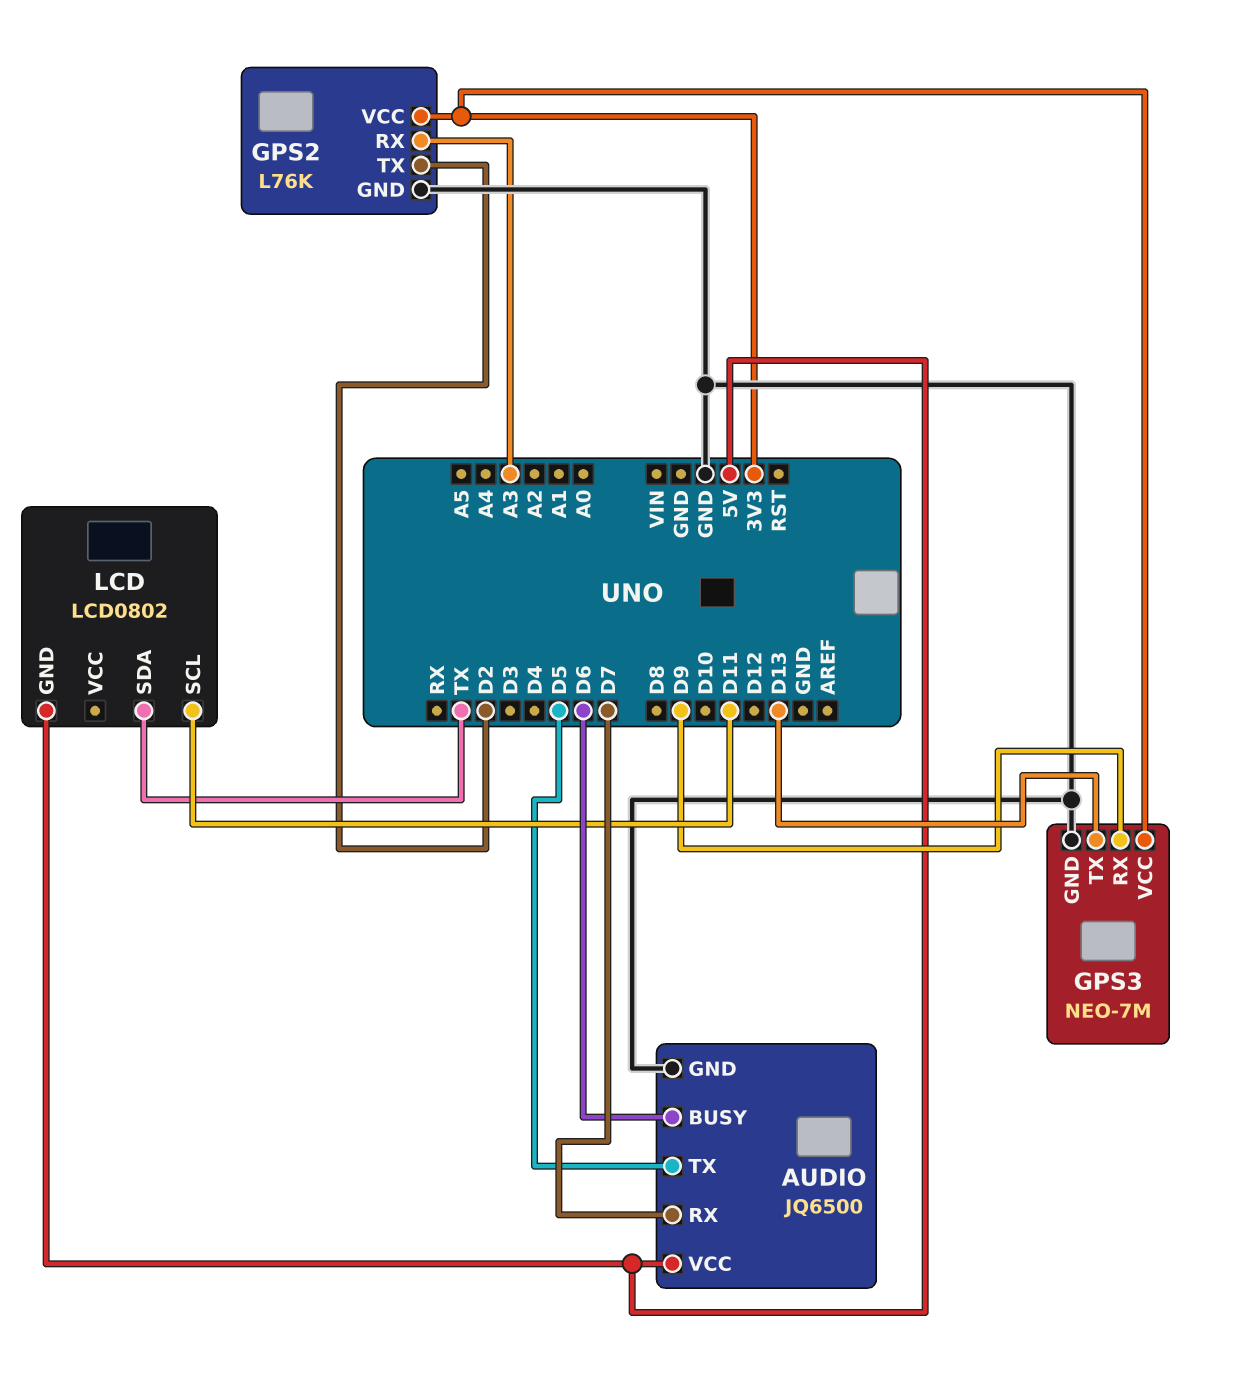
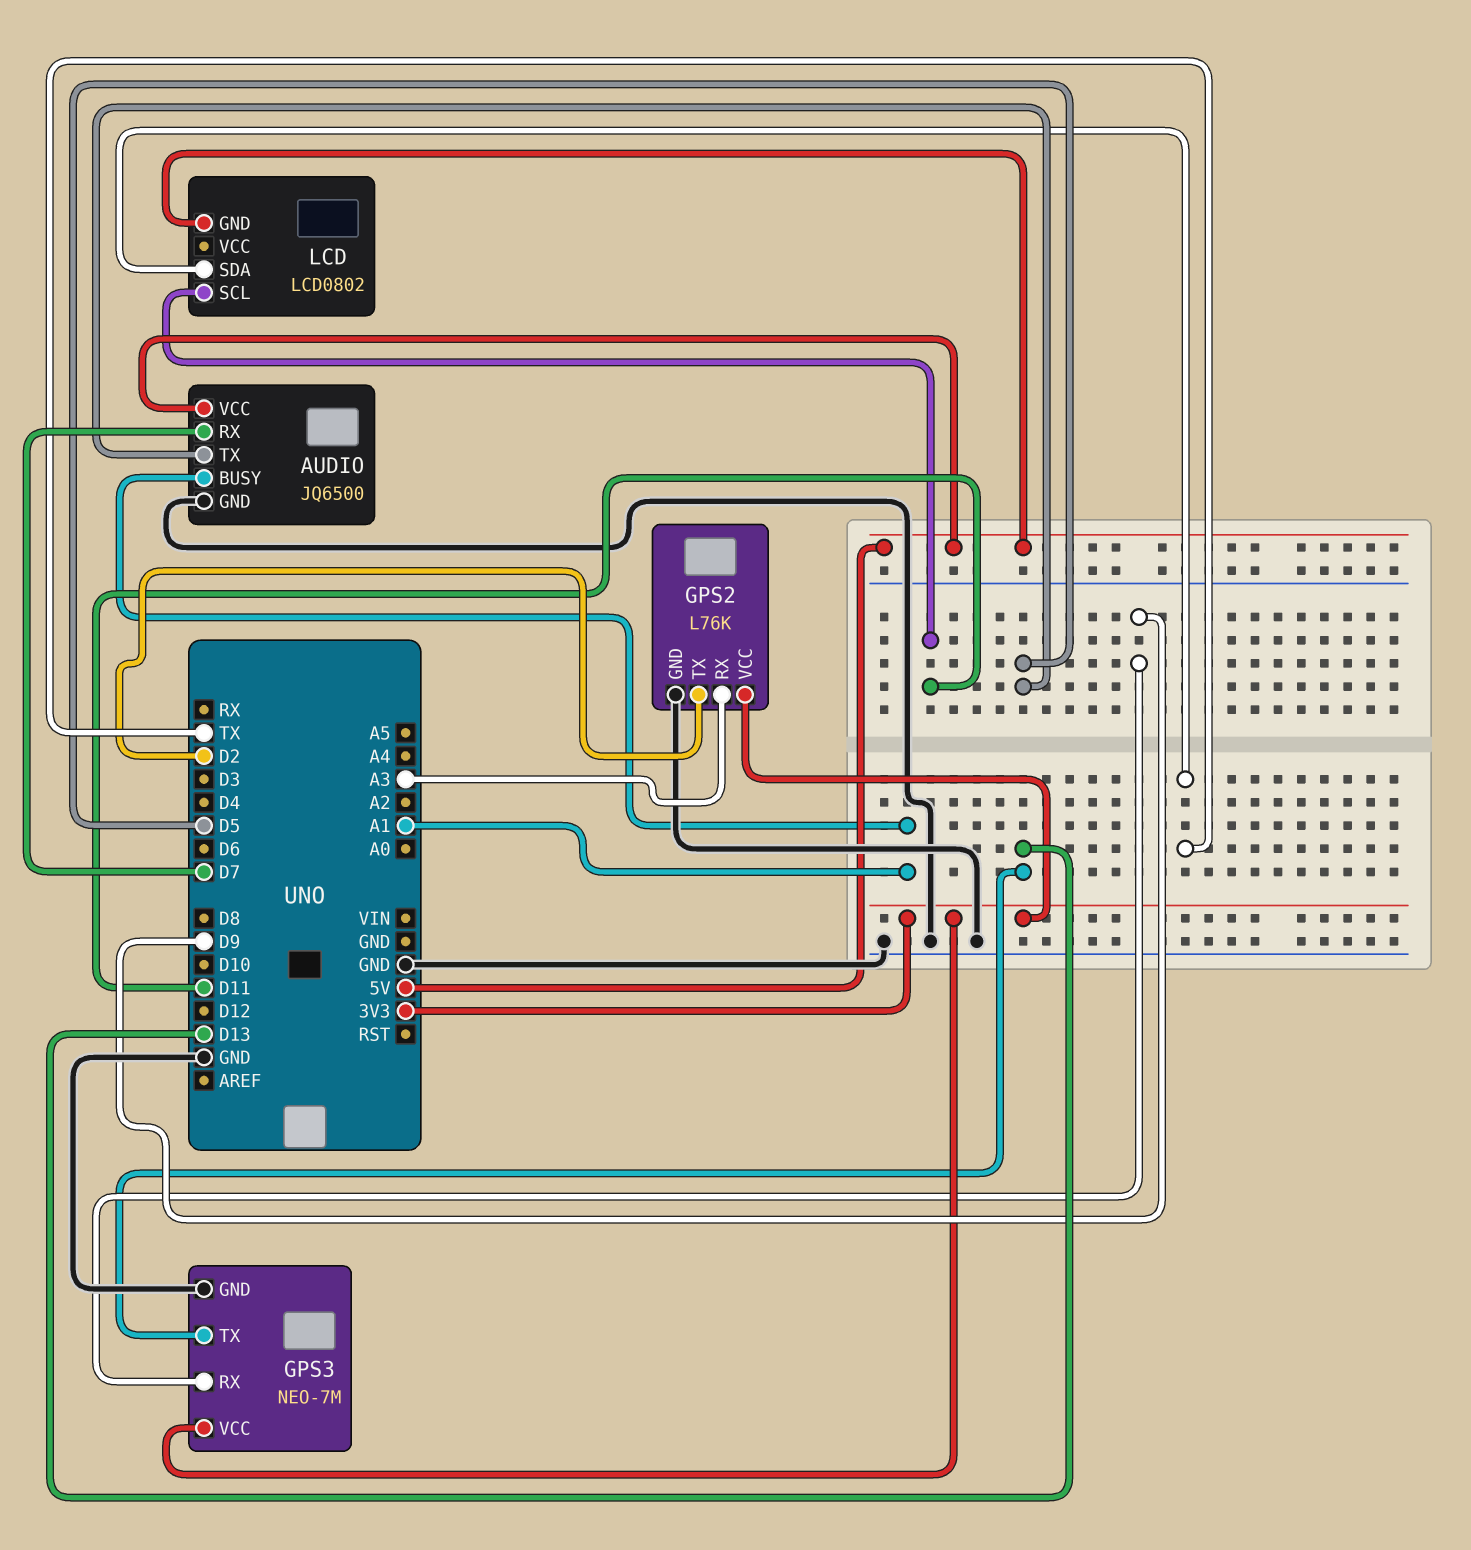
AUDIO pin BUSY: D6 -> A1

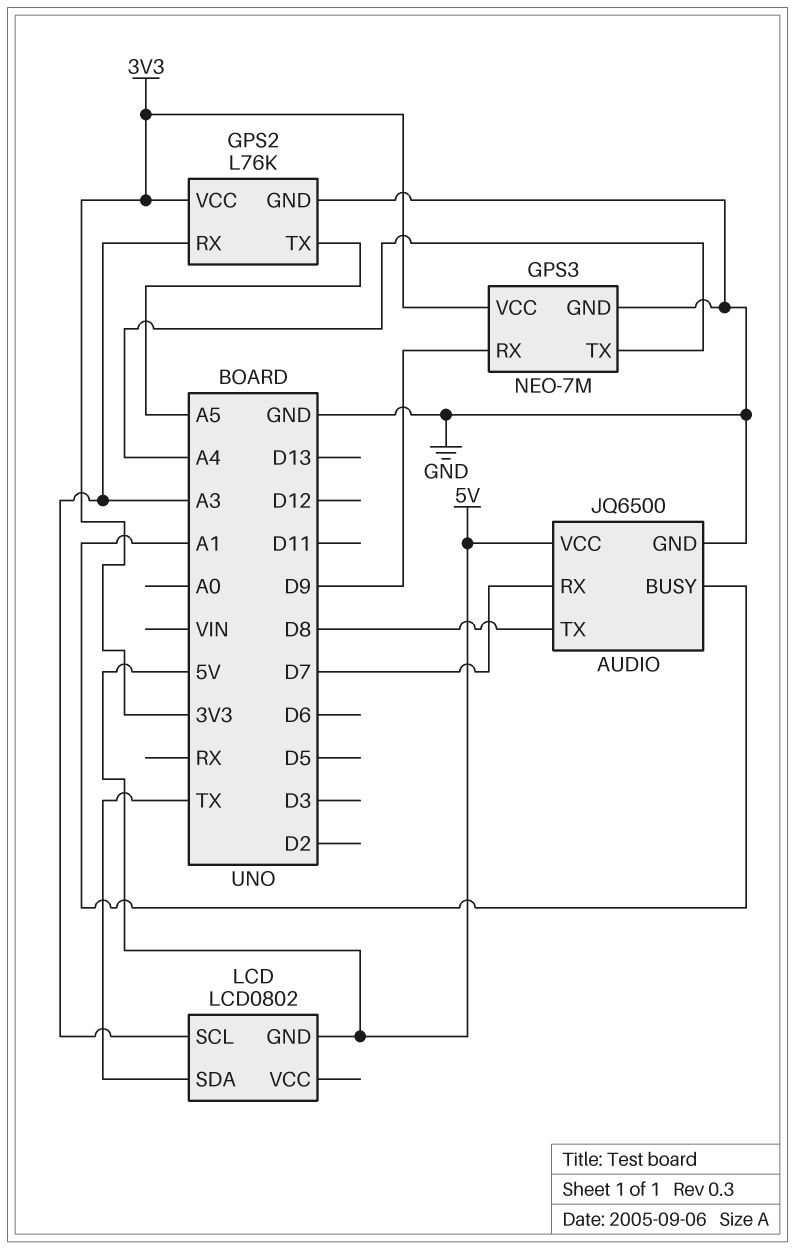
AUDIO pin TX: D5 -> D8
GPS2 pin TX: D2 -> A5
GPS3 pin TX: D13 -> A4
LCD pin SCL: D11 -> A3

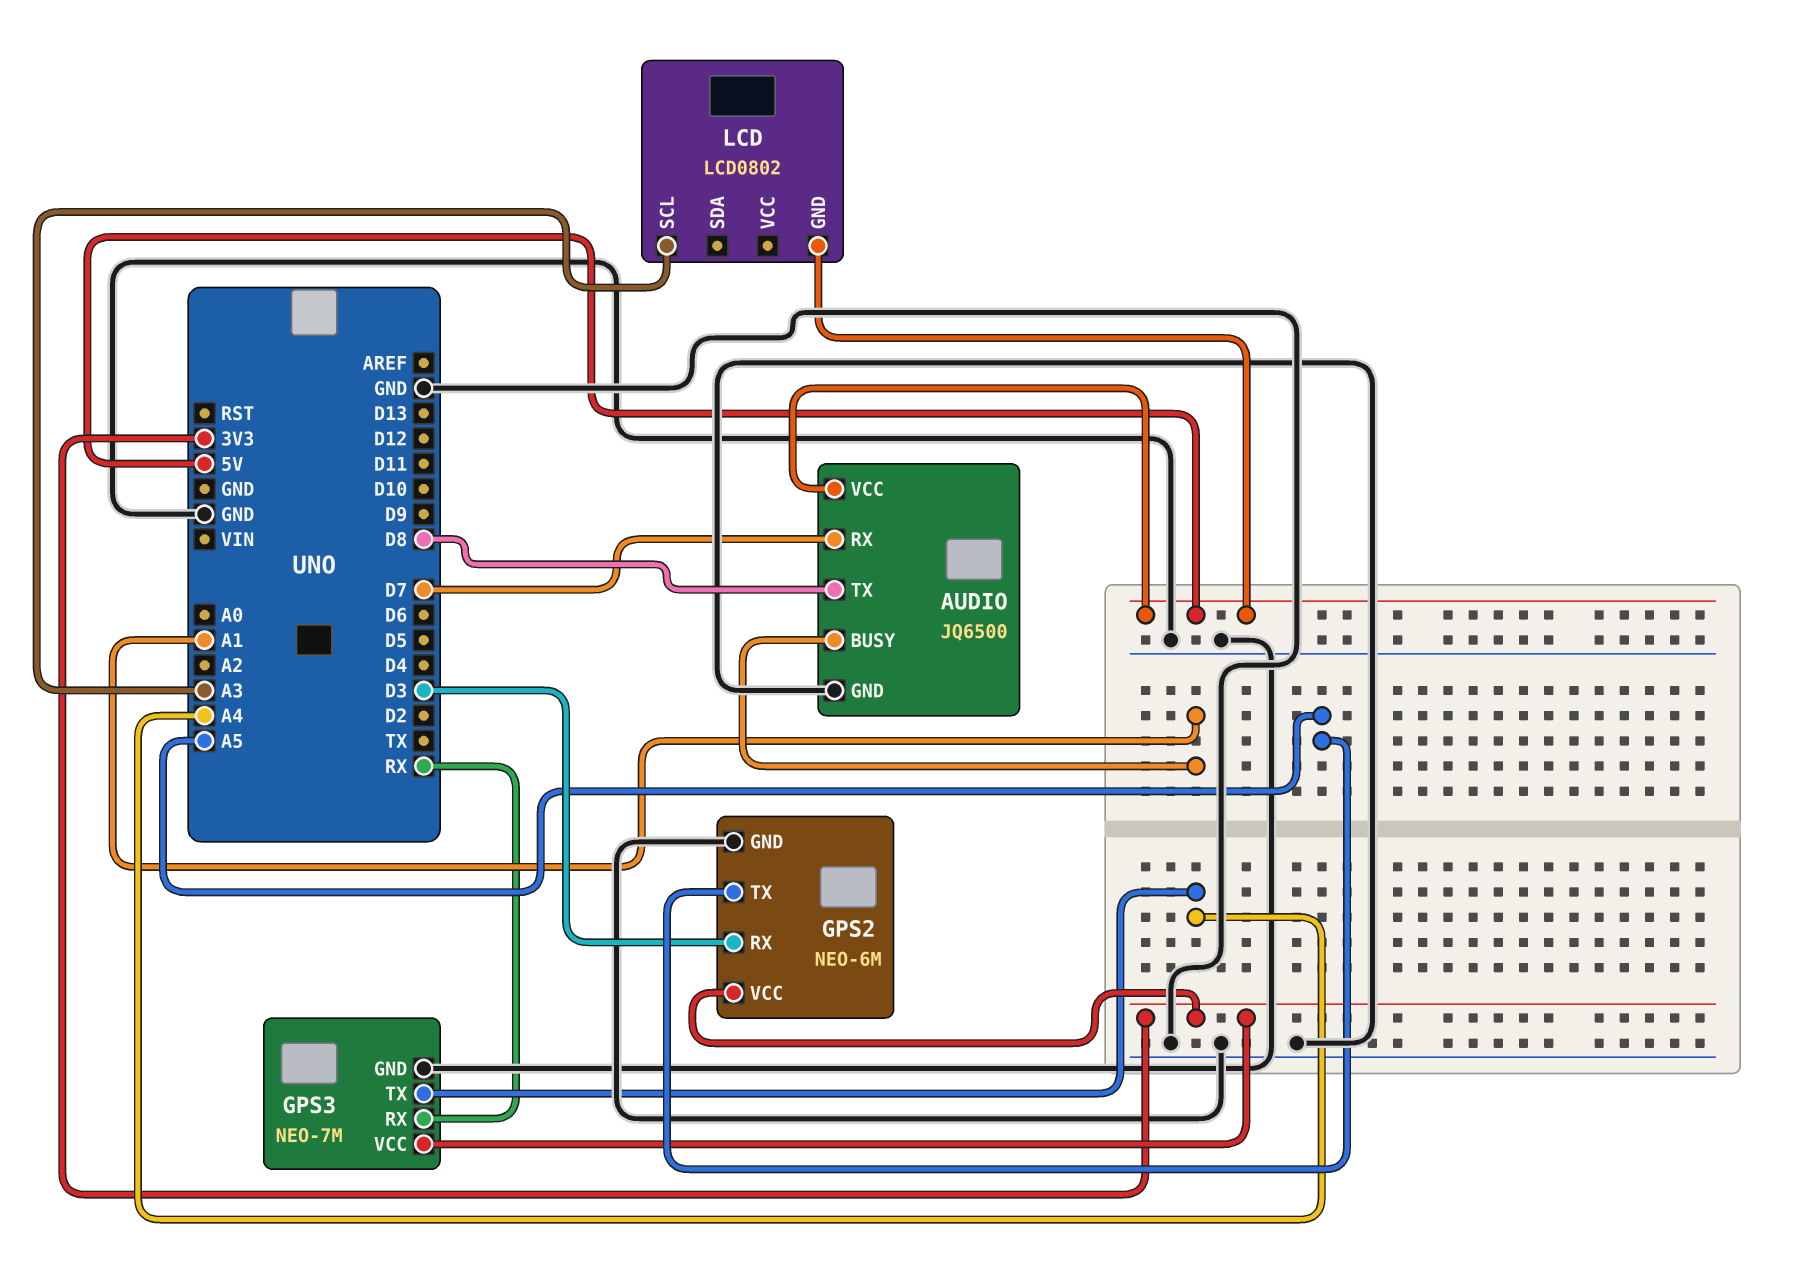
GPS2: L76K -> NEO-6M
GPS2 pin RX: A3 -> D3
GPS3 pin RX: D9 -> RX
LCD pin SDA: TX -> none

